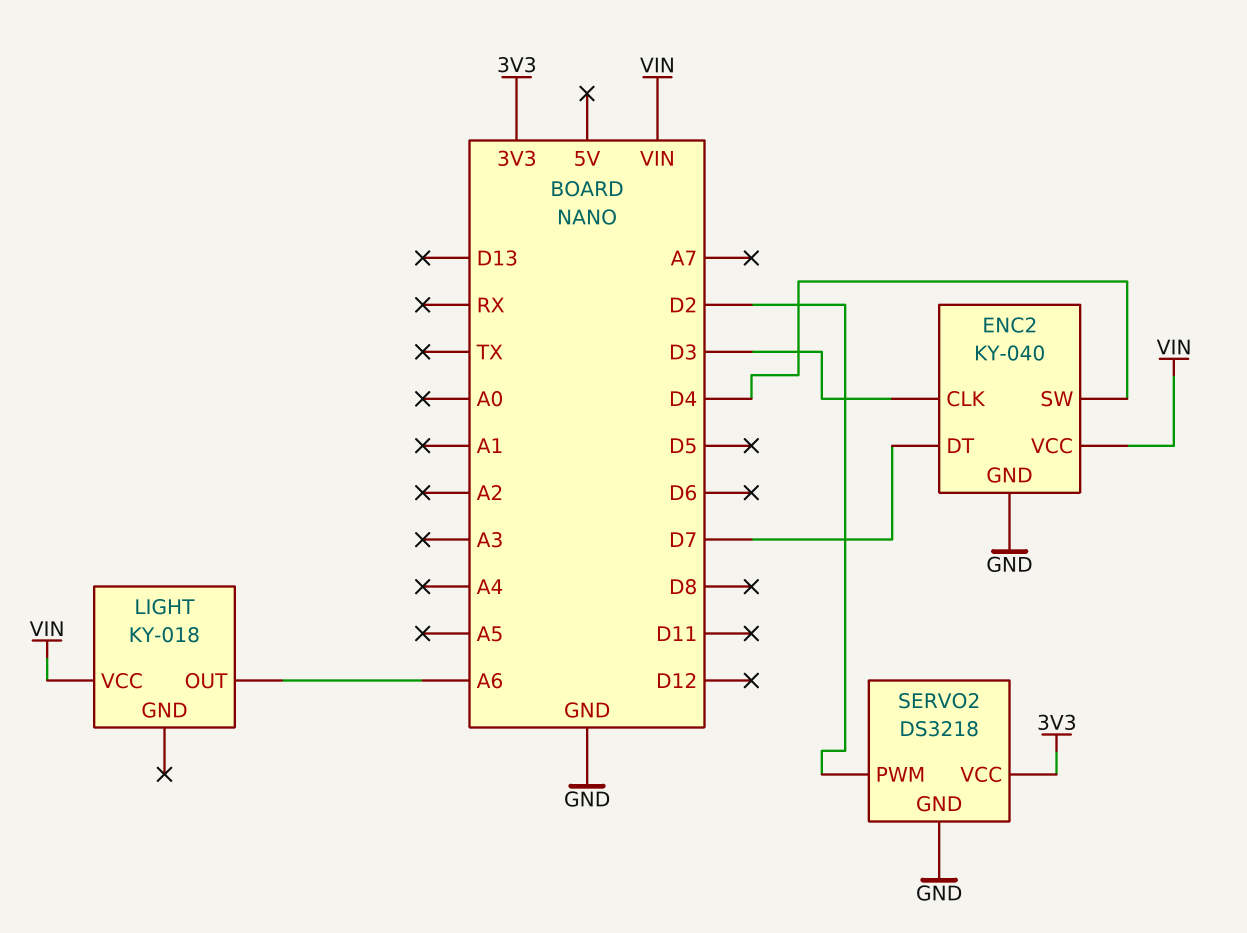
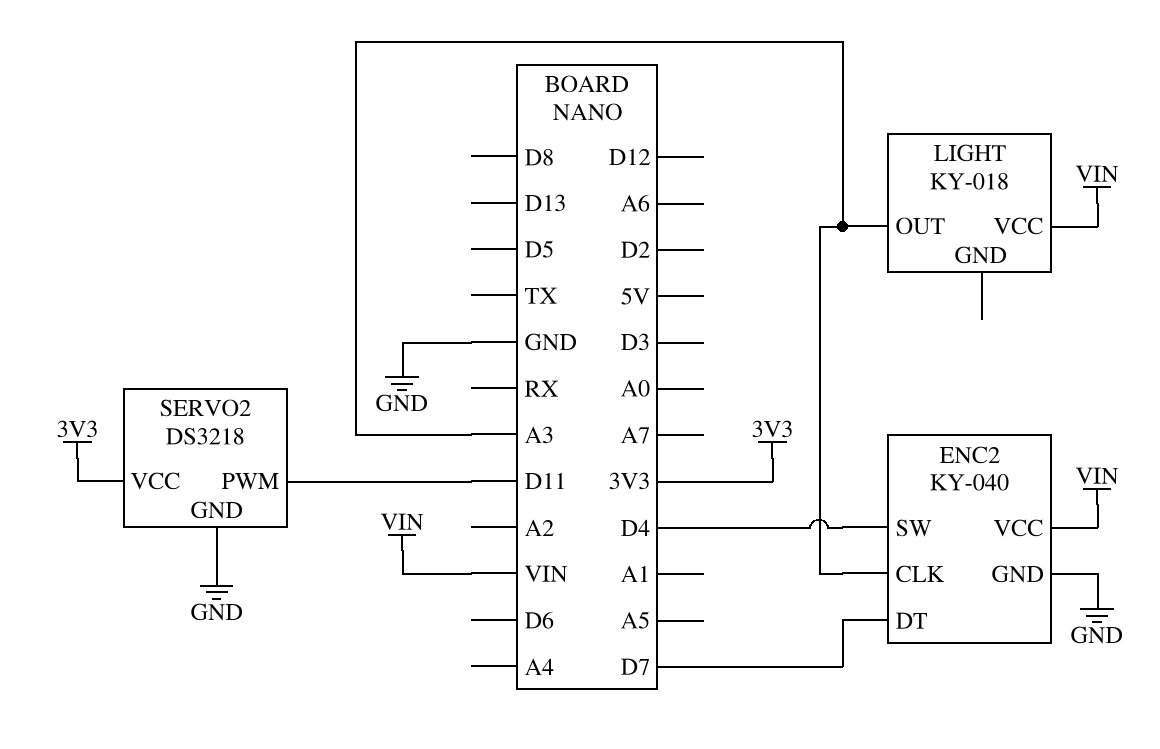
ENC2 pin CLK: D3 -> A3
LIGHT pin OUT: A6 -> A3
SERVO2 pin PWM: D2 -> D11

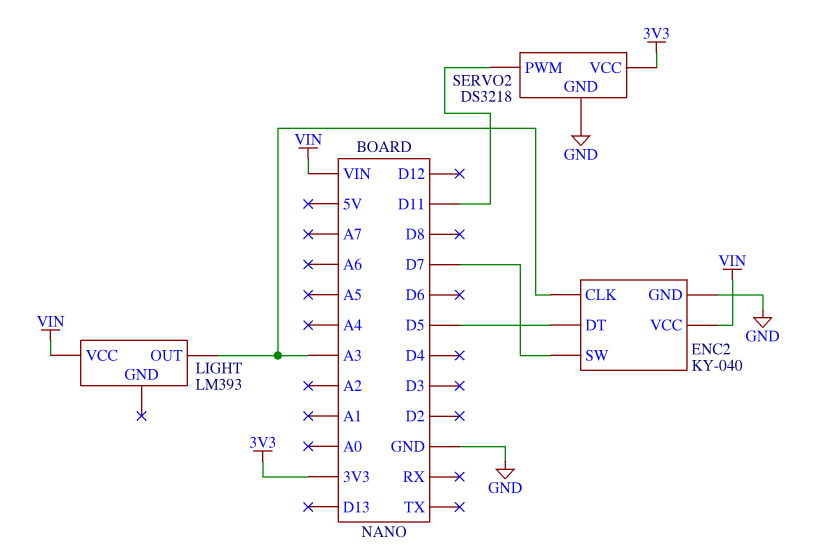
ENC2 pin DT: D7 -> D5
ENC2 pin SW: D4 -> D7
LIGHT: KY-018 -> LM393

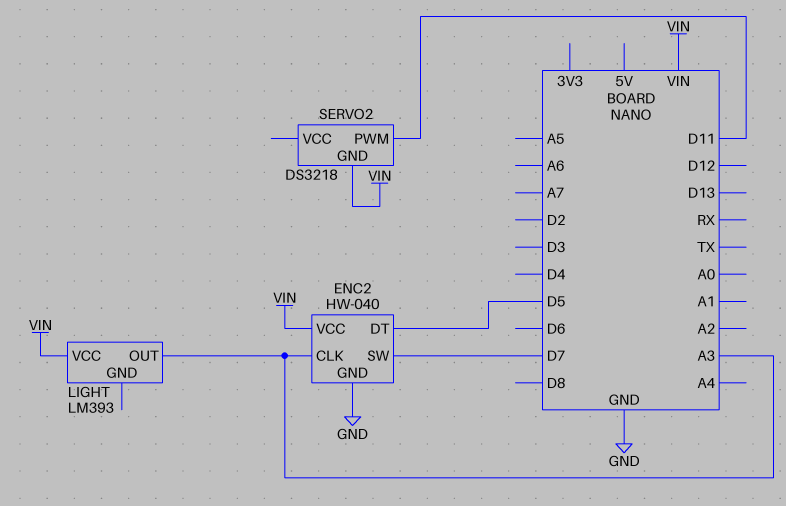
ENC2: KY-040 -> HW-040
SERVO2 pin GND: GND -> VIN
SERVO2 pin VCC: 3V3 -> none

